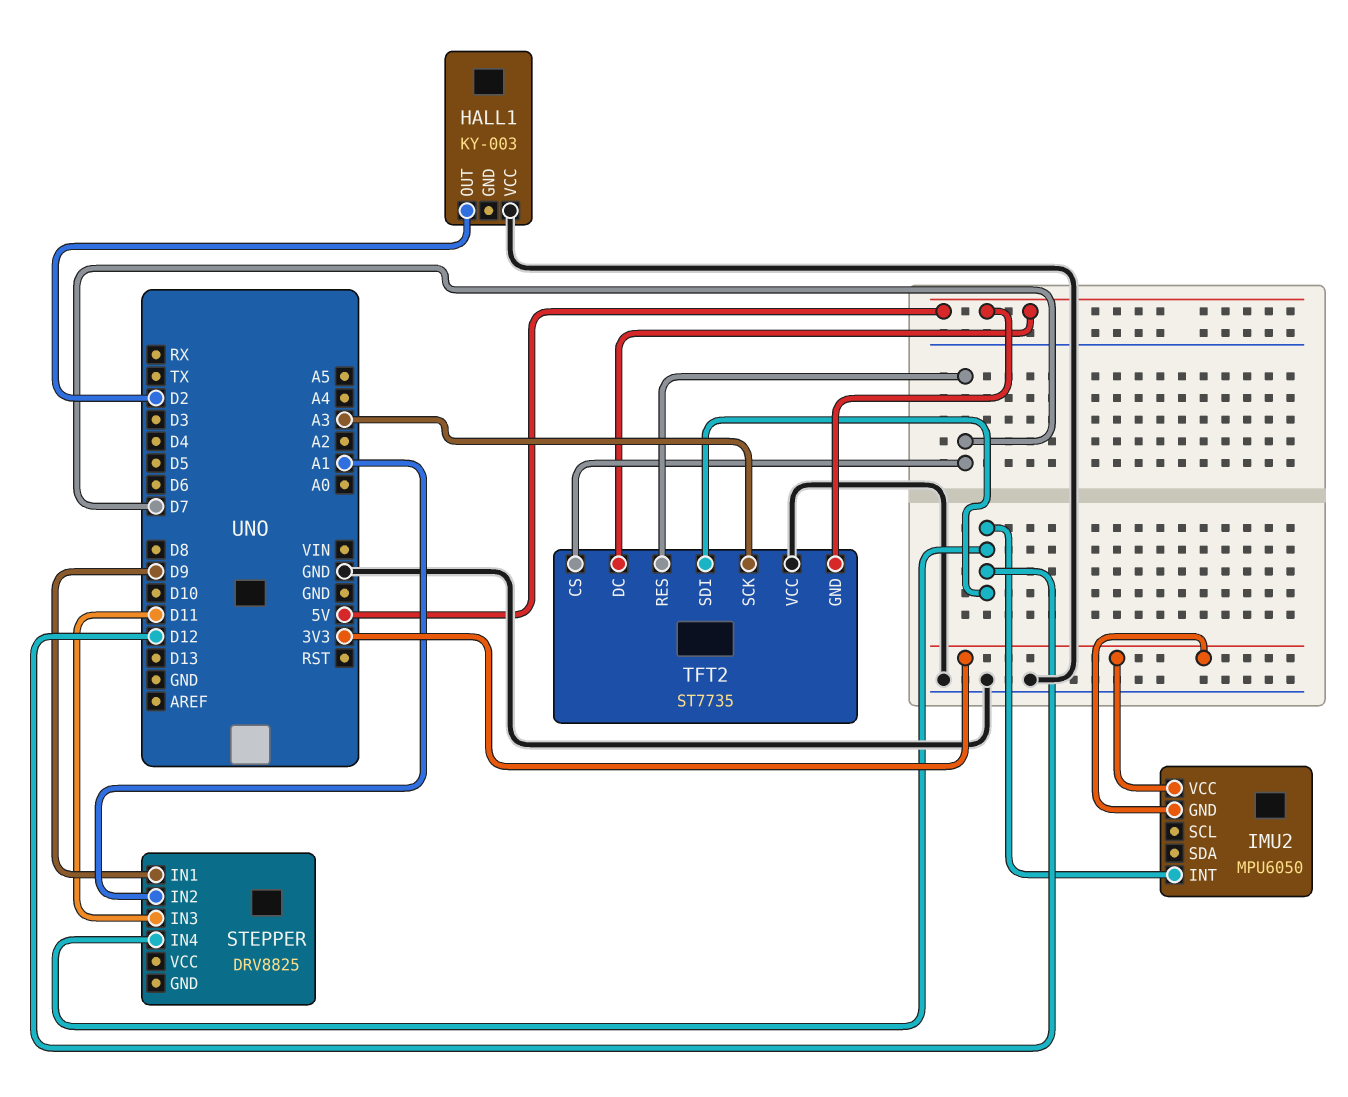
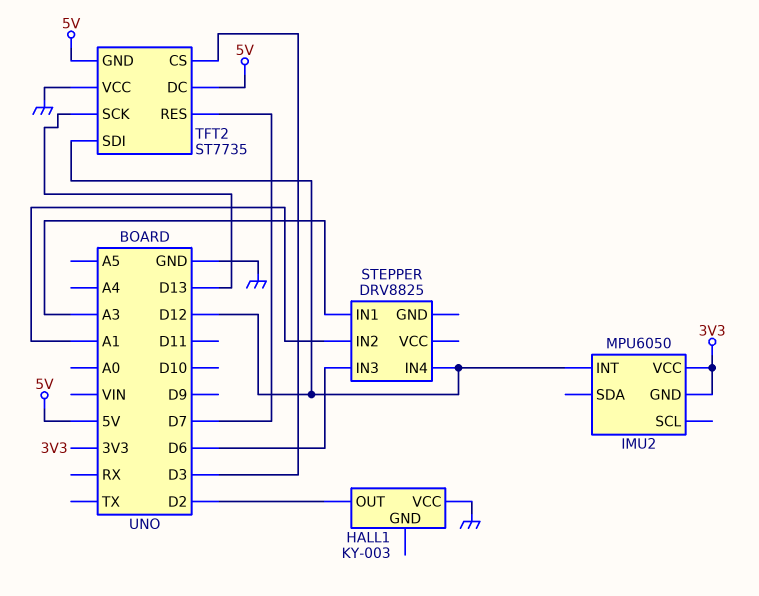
STEPPER pin IN1: D9 -> A3
STEPPER pin IN3: D11 -> D6
TFT2 pin CS: D7 -> D3
TFT2 pin SCK: A3 -> D13

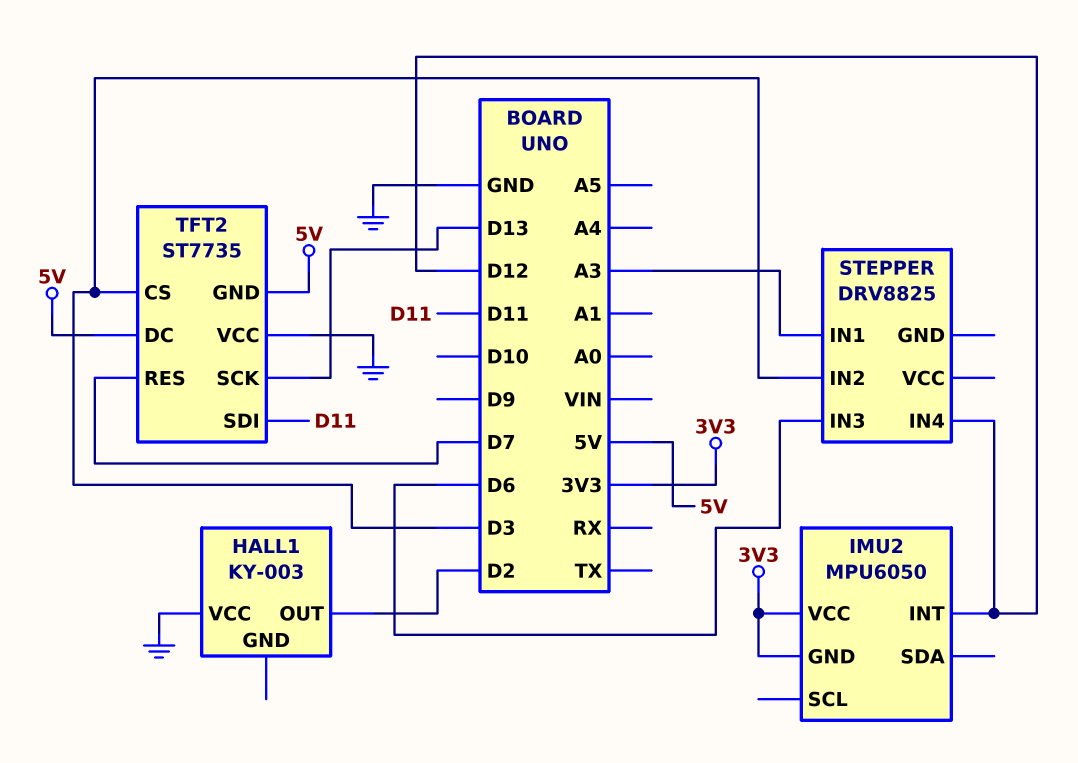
STEPPER pin IN2: A1 -> D3
TFT2 pin SDI: D12 -> D11

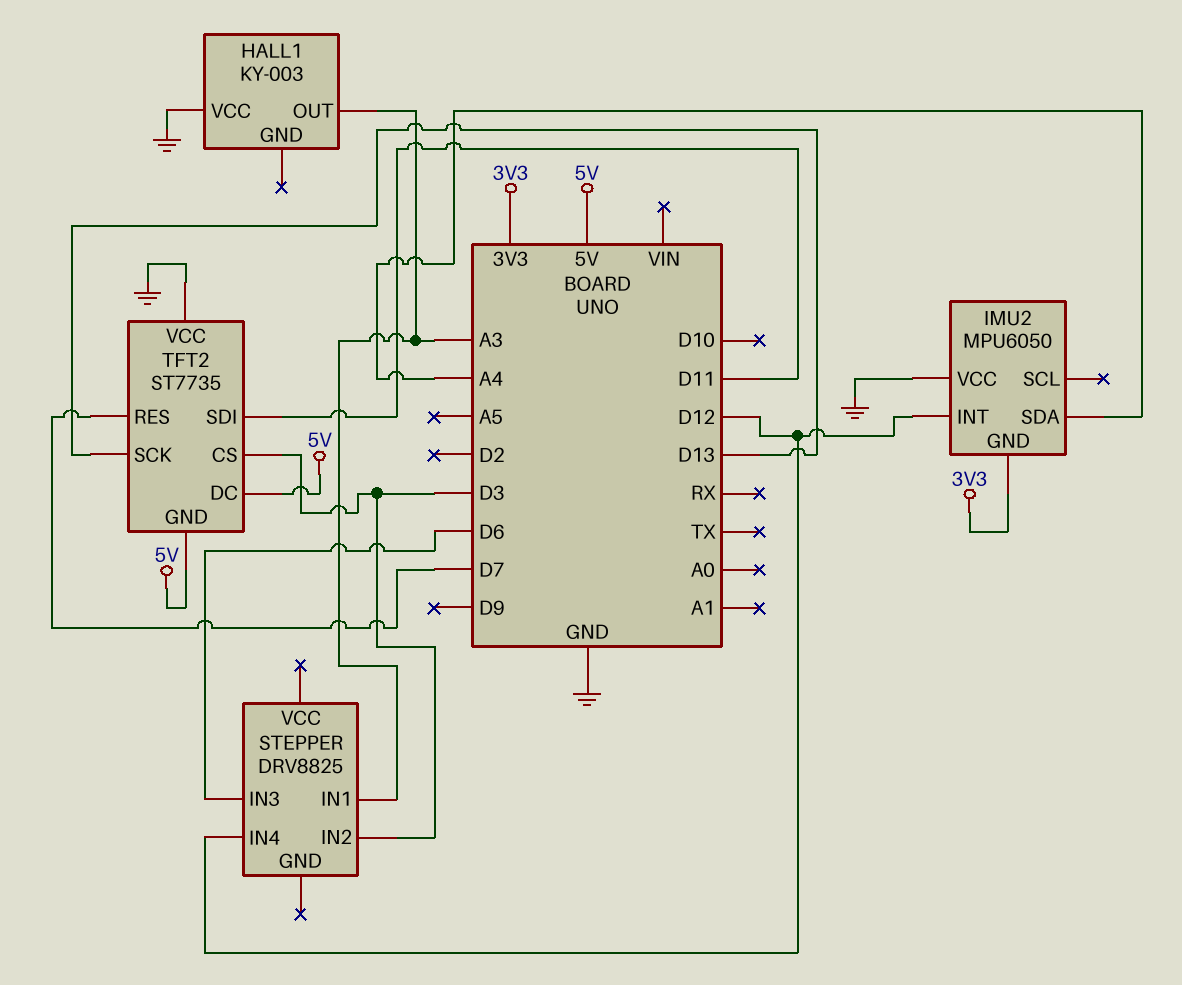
HALL1 pin OUT: D2 -> A3
IMU2 pin SDA: none -> A4
IMU2 pin VCC: 3V3 -> GND

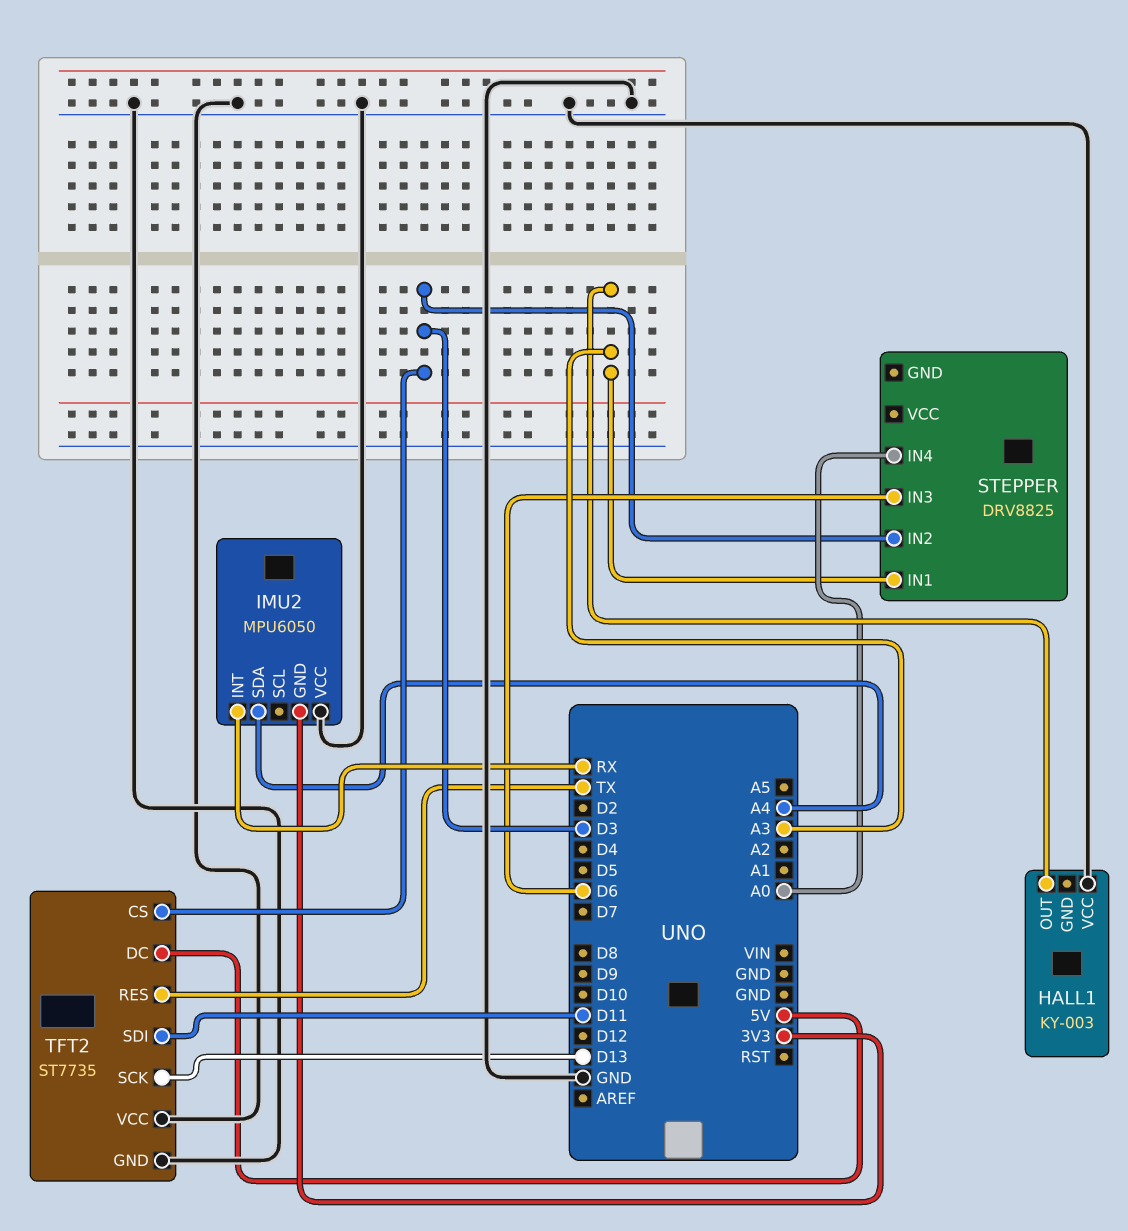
IMU2 pin INT: D12 -> RX
STEPPER pin IN4: D12 -> A0
TFT2 pin GND: 5V -> GND
TFT2 pin RES: D7 -> TX

